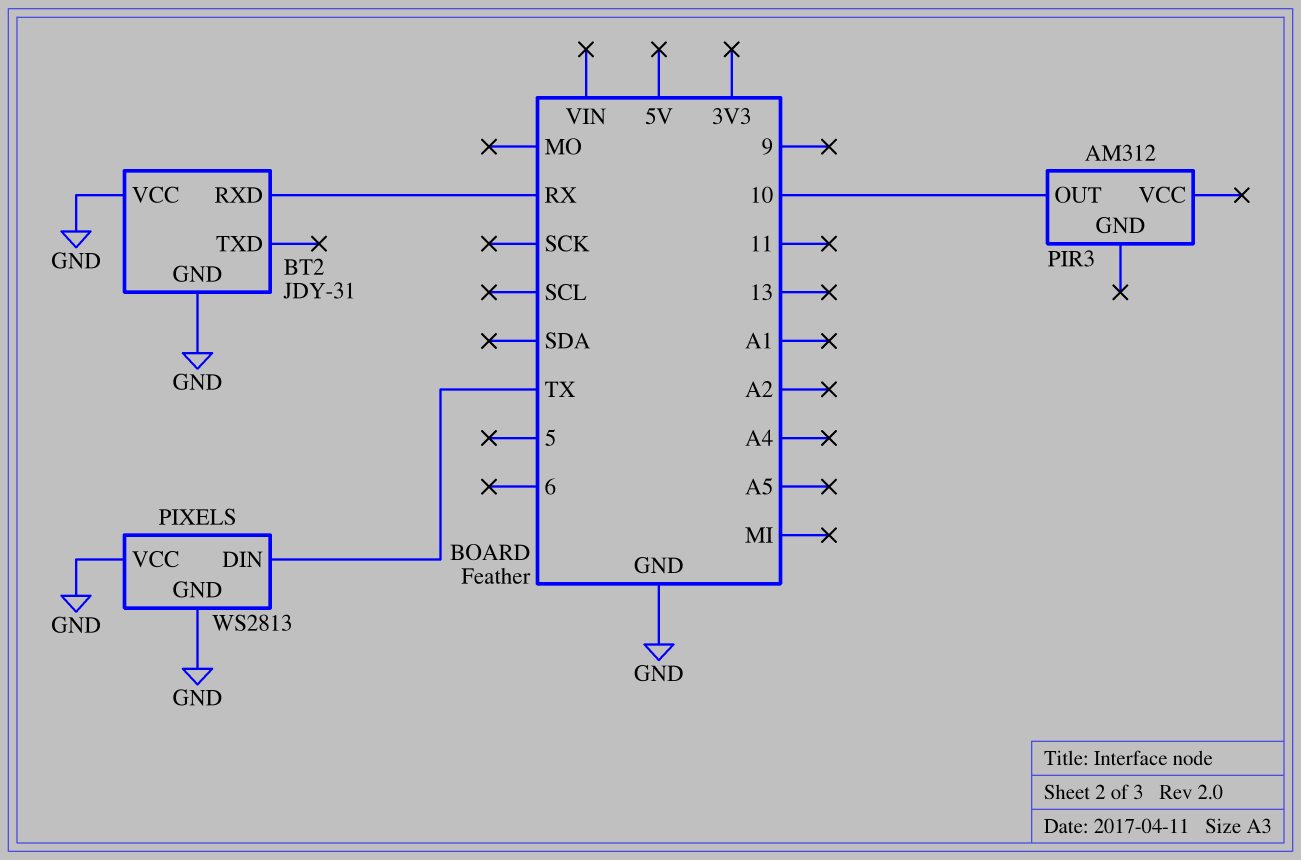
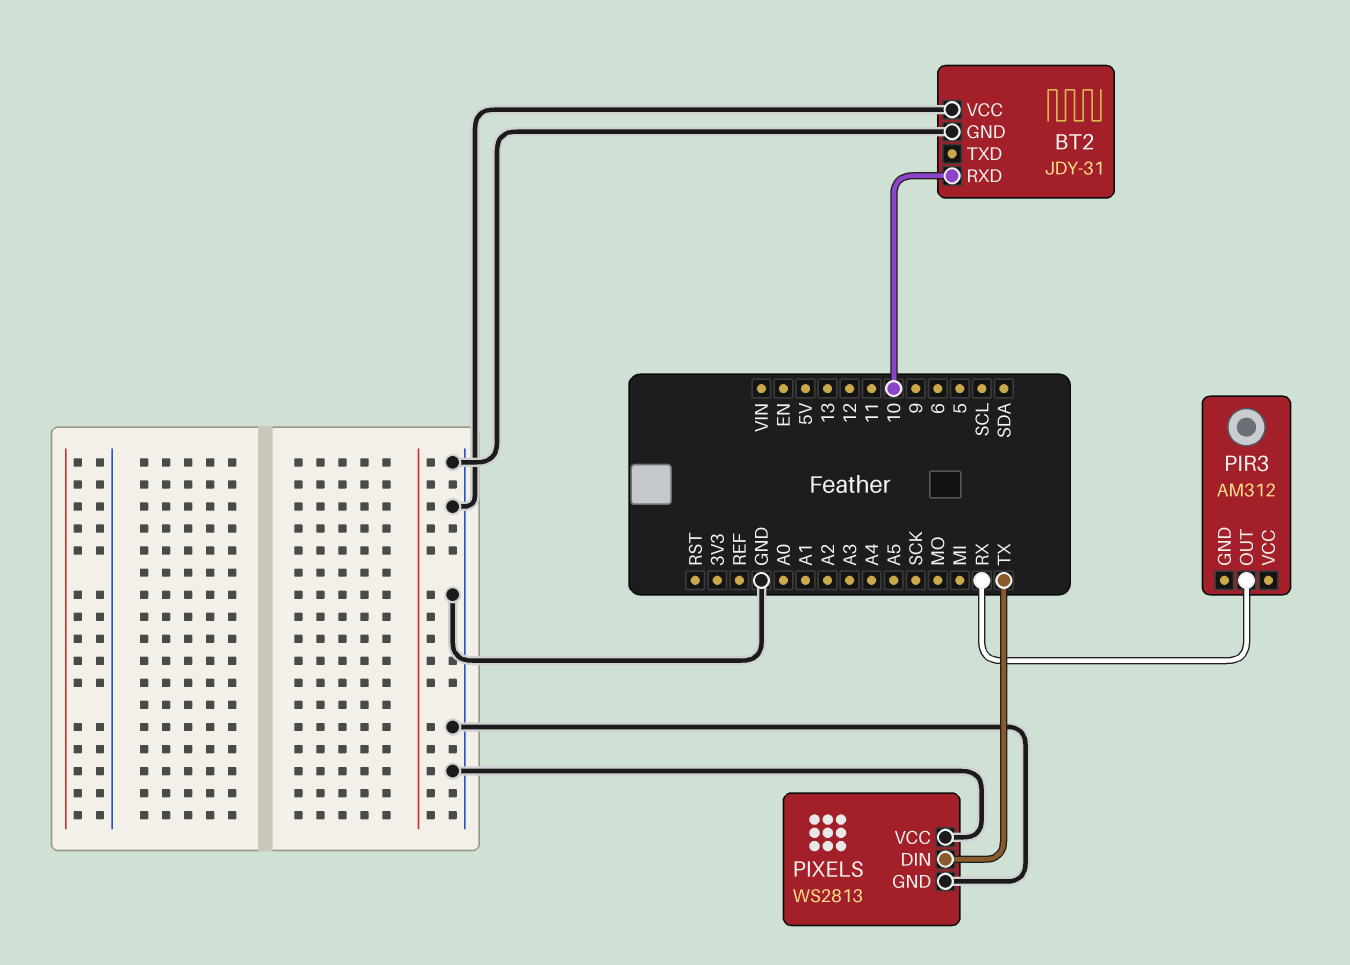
BT2 pin RXD: RX -> 10
PIR3 pin OUT: 10 -> RX

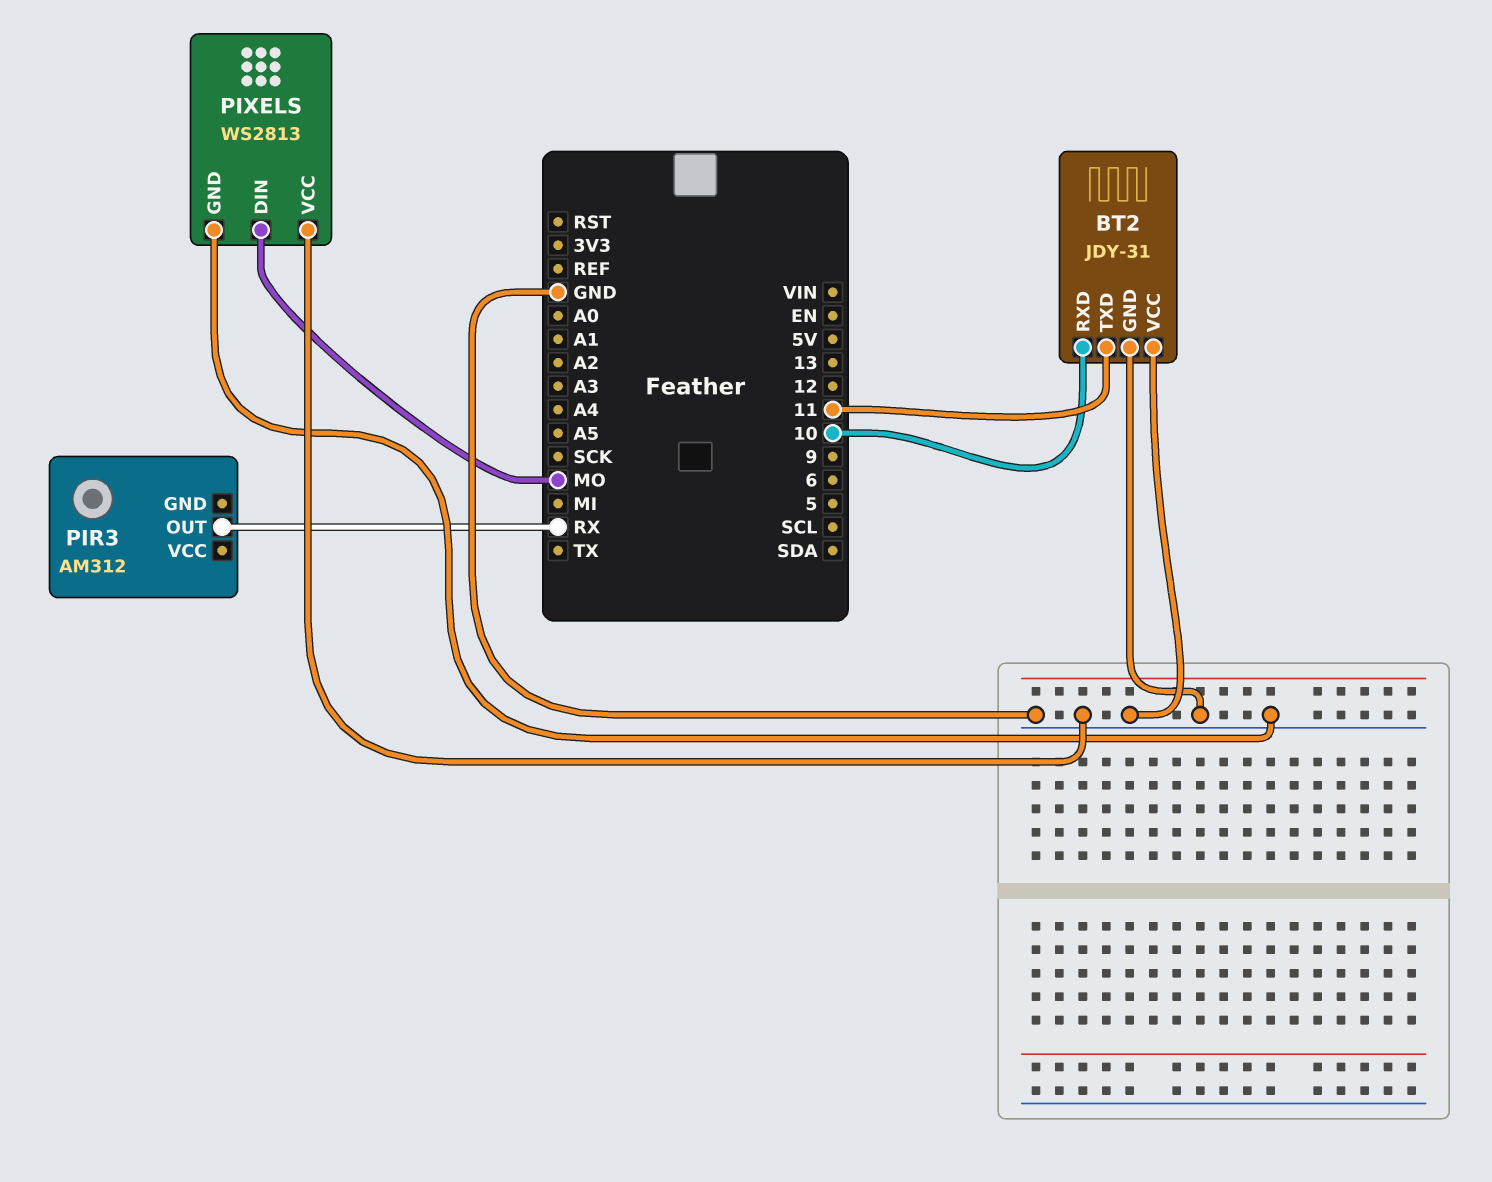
BT2 pin TXD: none -> 11
PIXELS pin DIN: TX -> MO

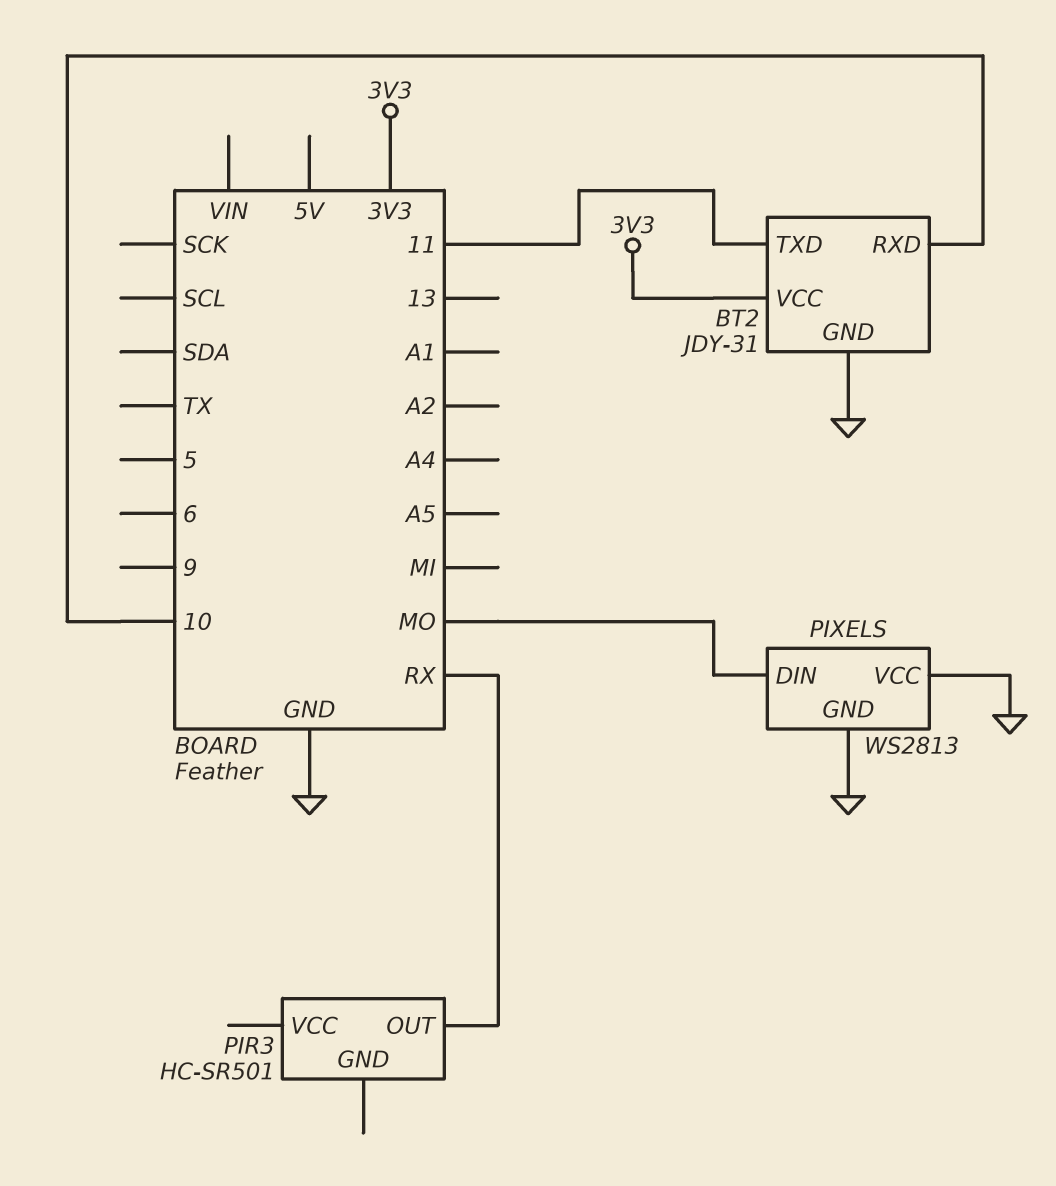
BT2 pin VCC: GND -> 3V3
PIR3: AM312 -> HC-SR501

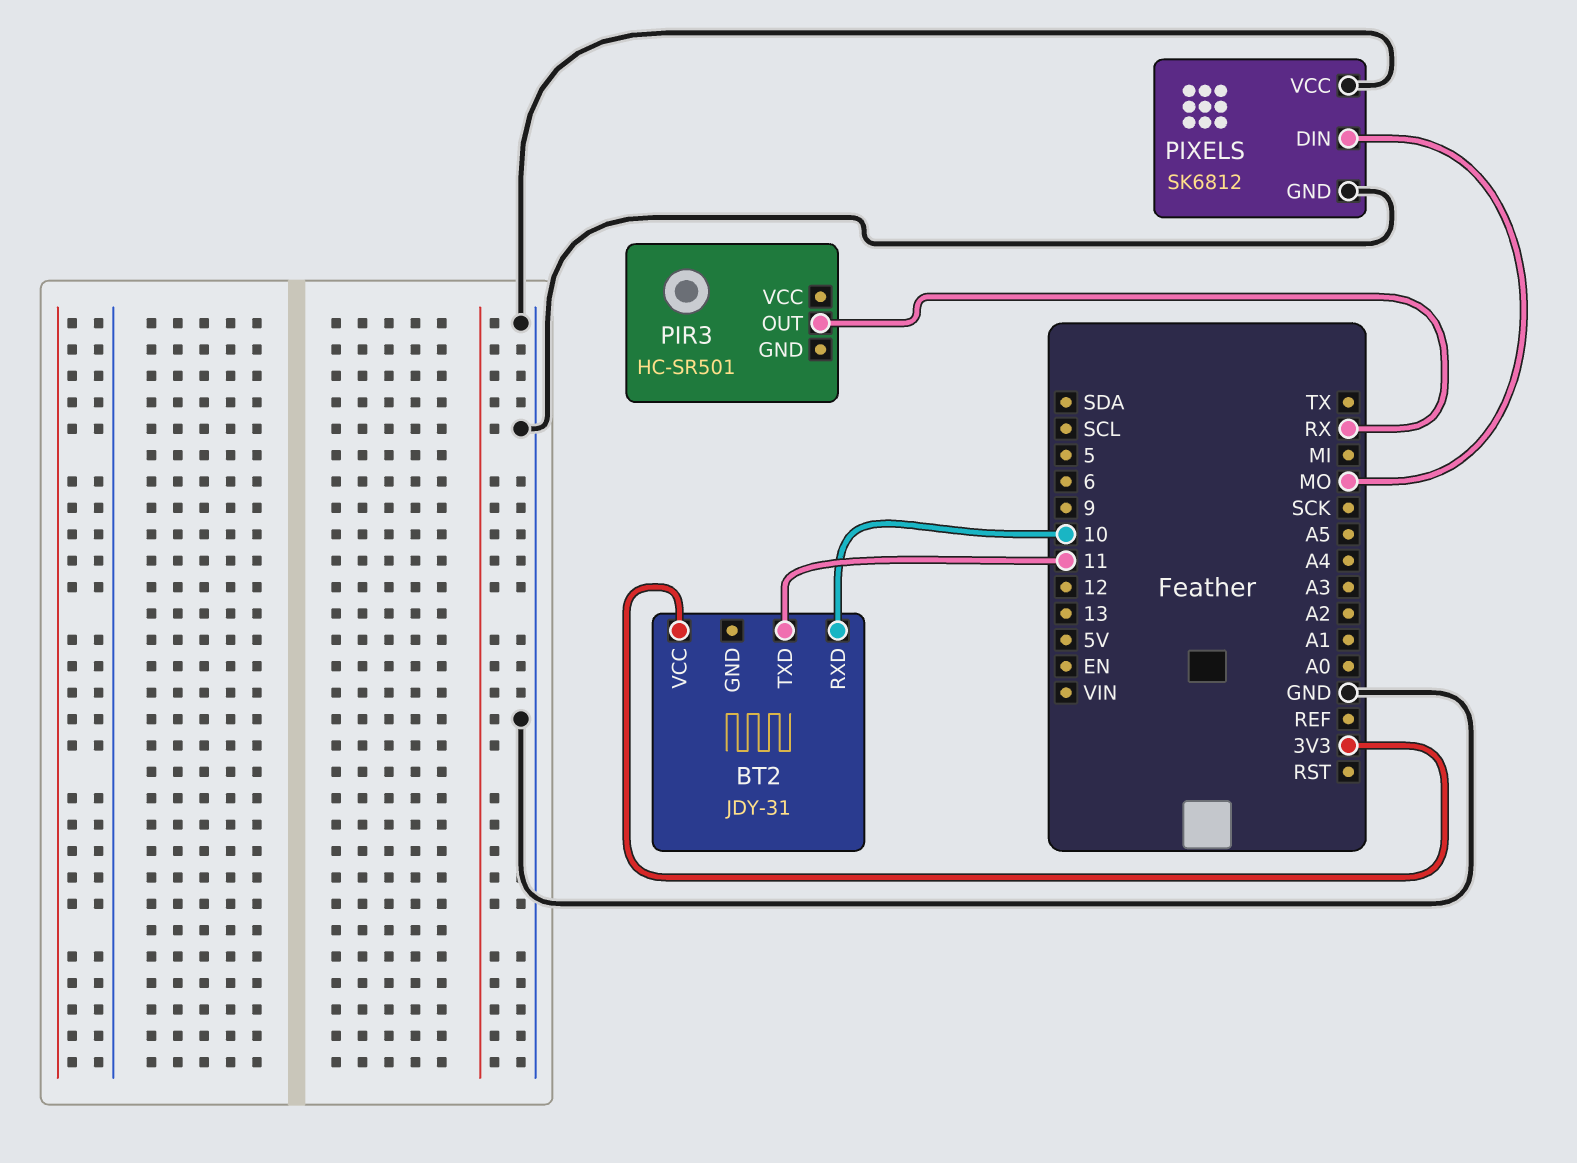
BT2 pin GND: GND -> none
PIXELS: WS2813 -> SK6812

